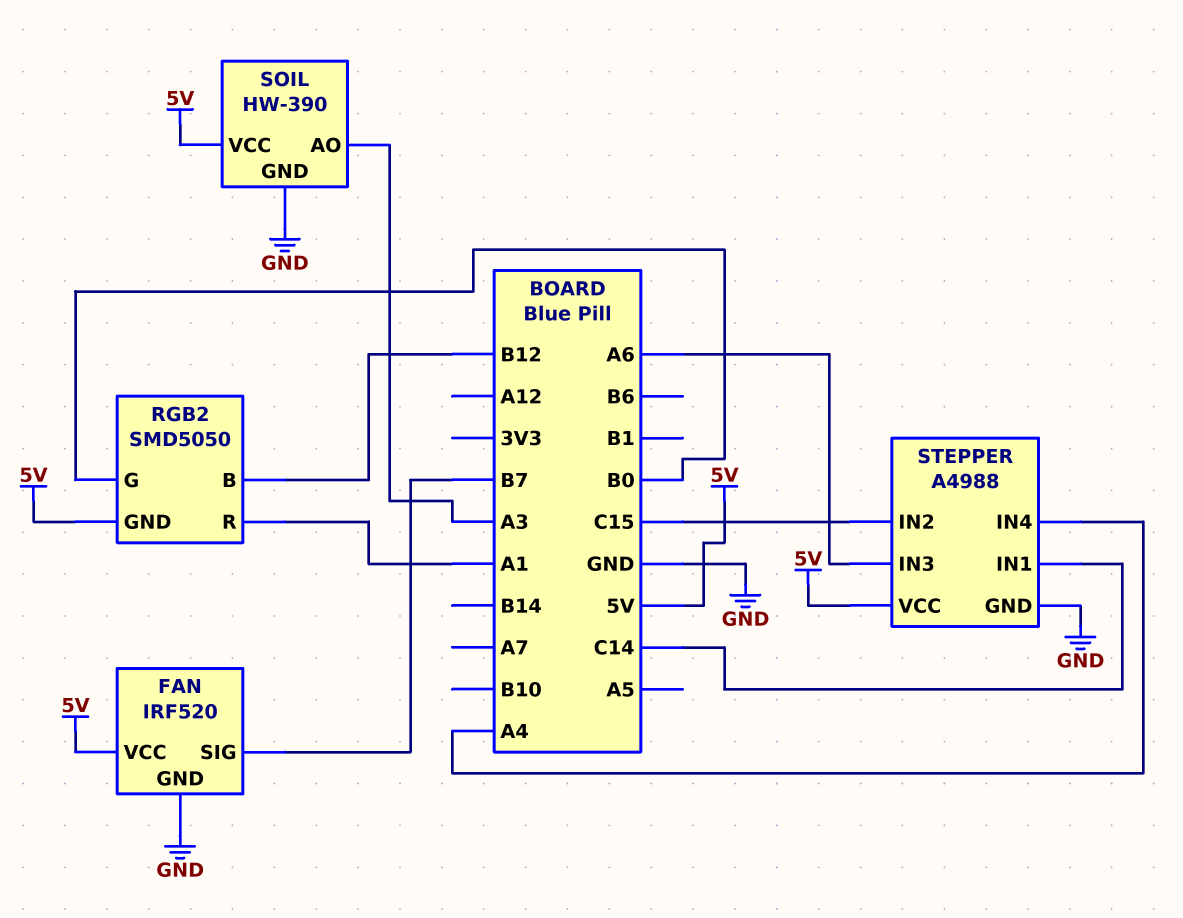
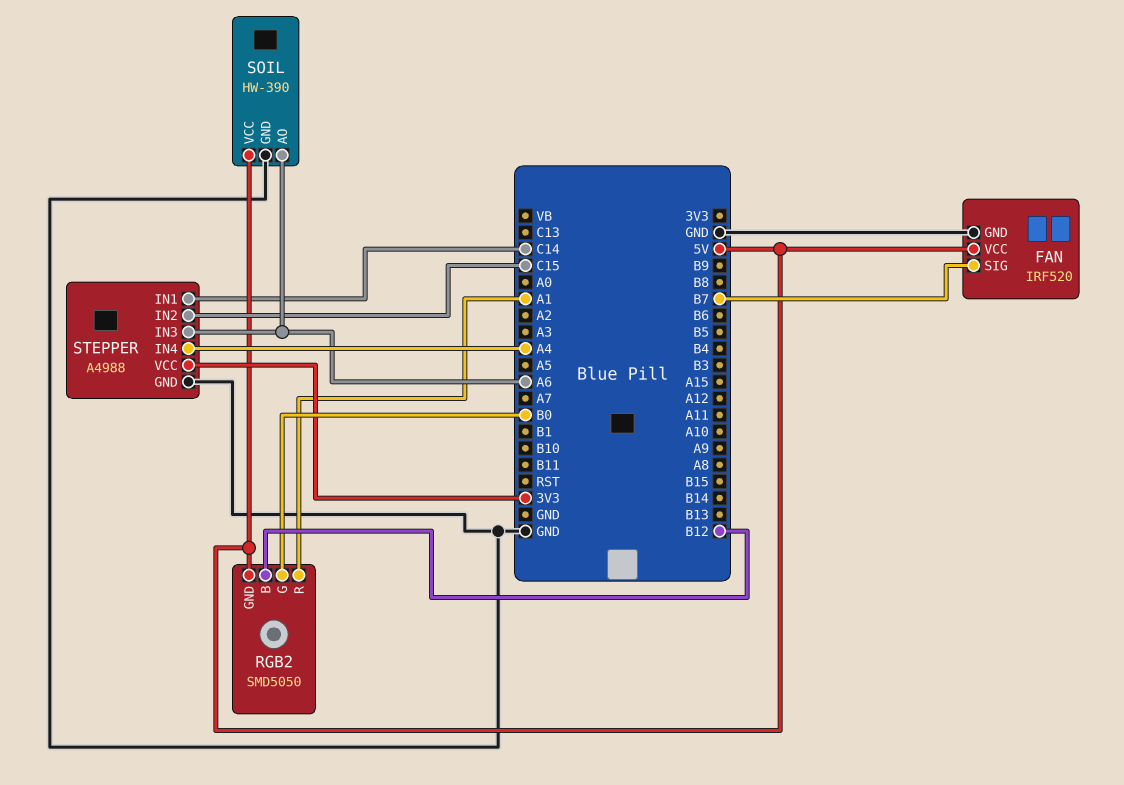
SOIL pin AO: A3 -> A6
STEPPER pin VCC: 5V -> 3V3

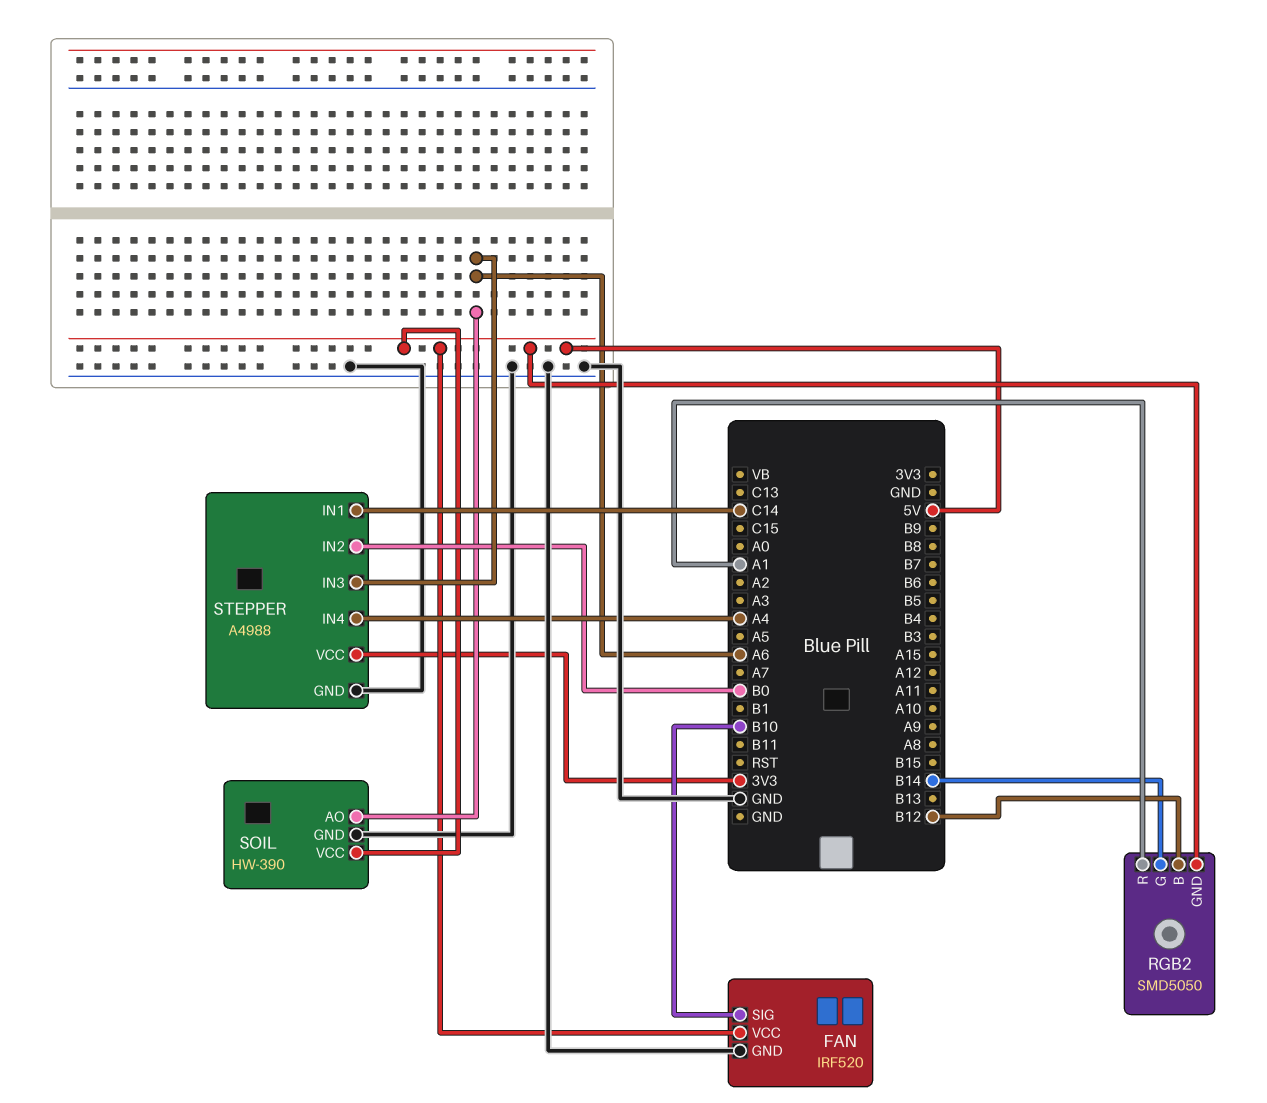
FAN pin SIG: B7 -> B10
RGB2 pin G: B0 -> B14
STEPPER pin IN2: C15 -> B0

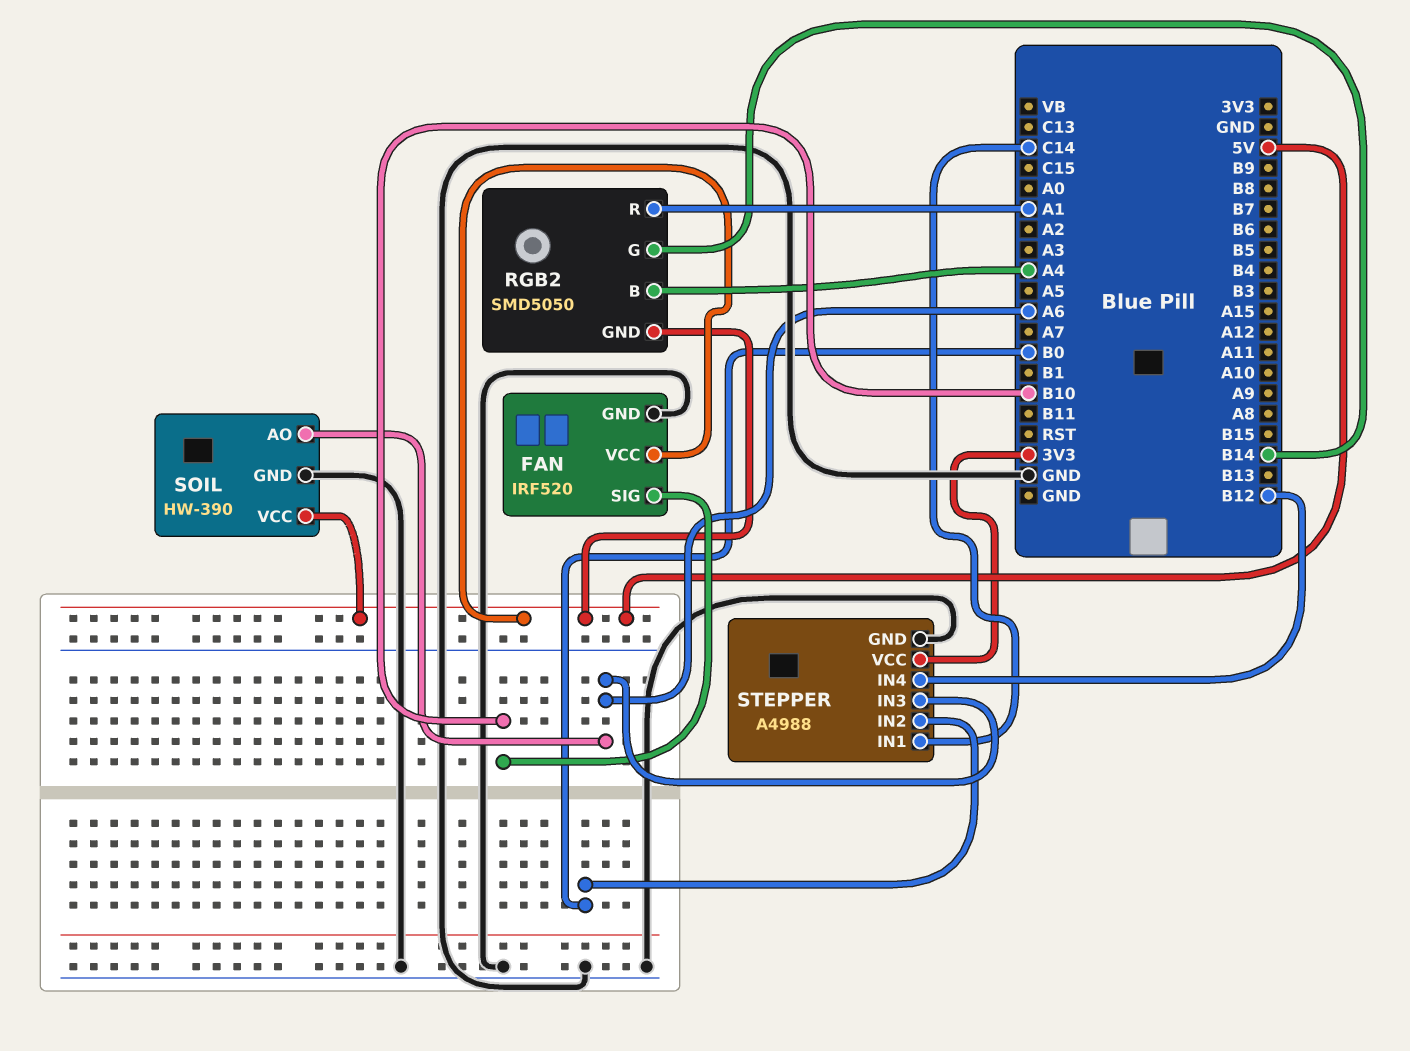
RGB2 pin B: B12 -> A4
STEPPER pin IN4: A4 -> B12

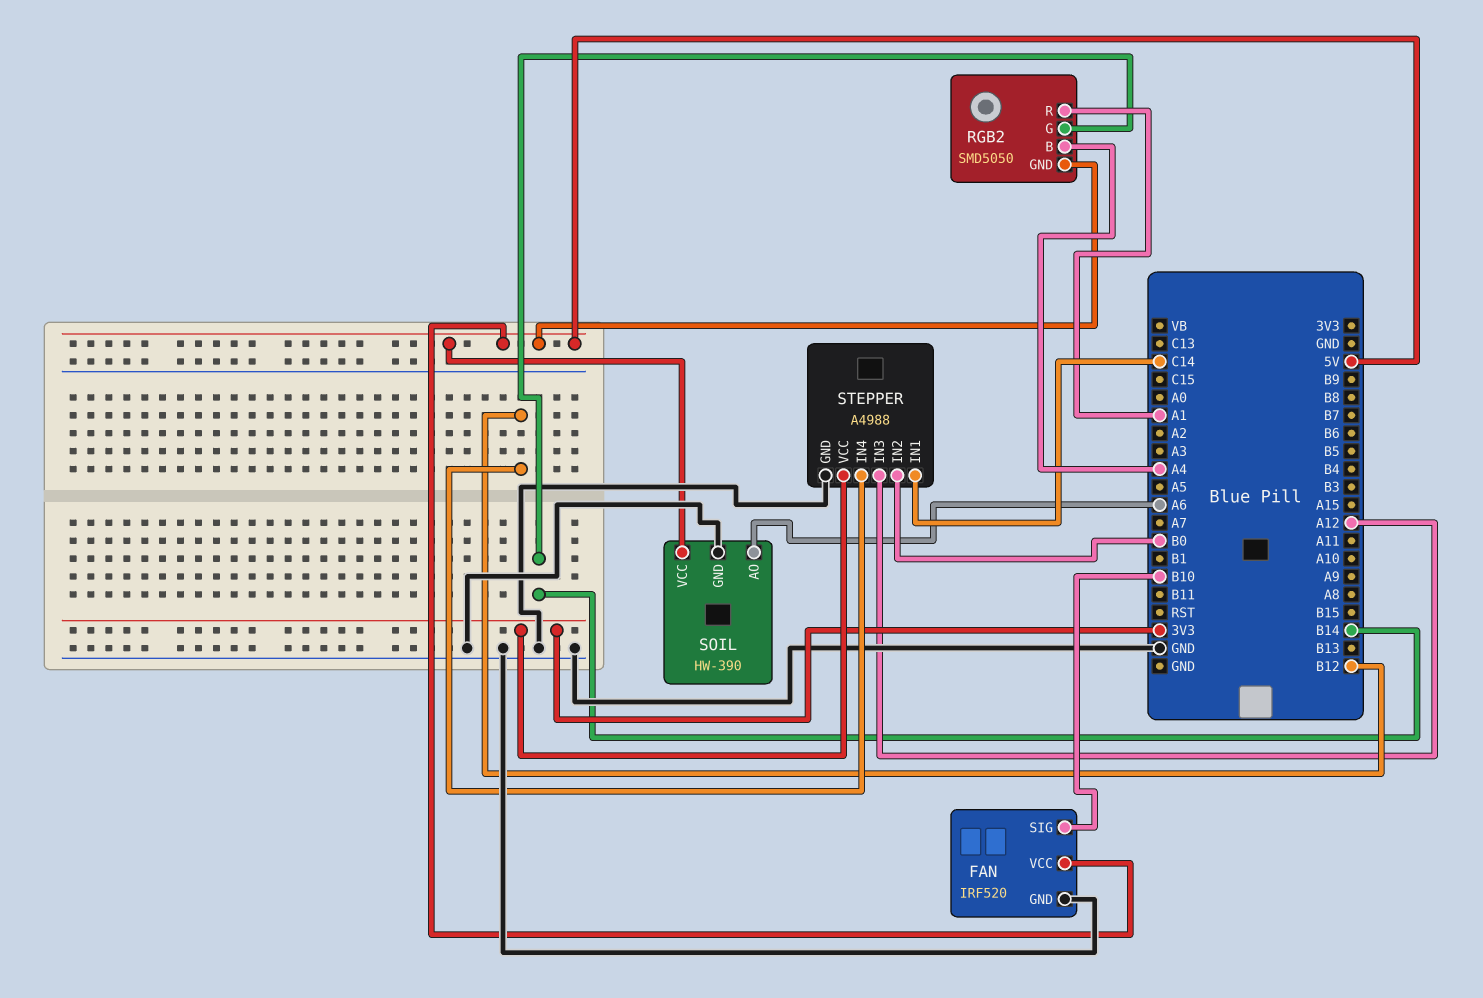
STEPPER pin IN3: A6 -> A12

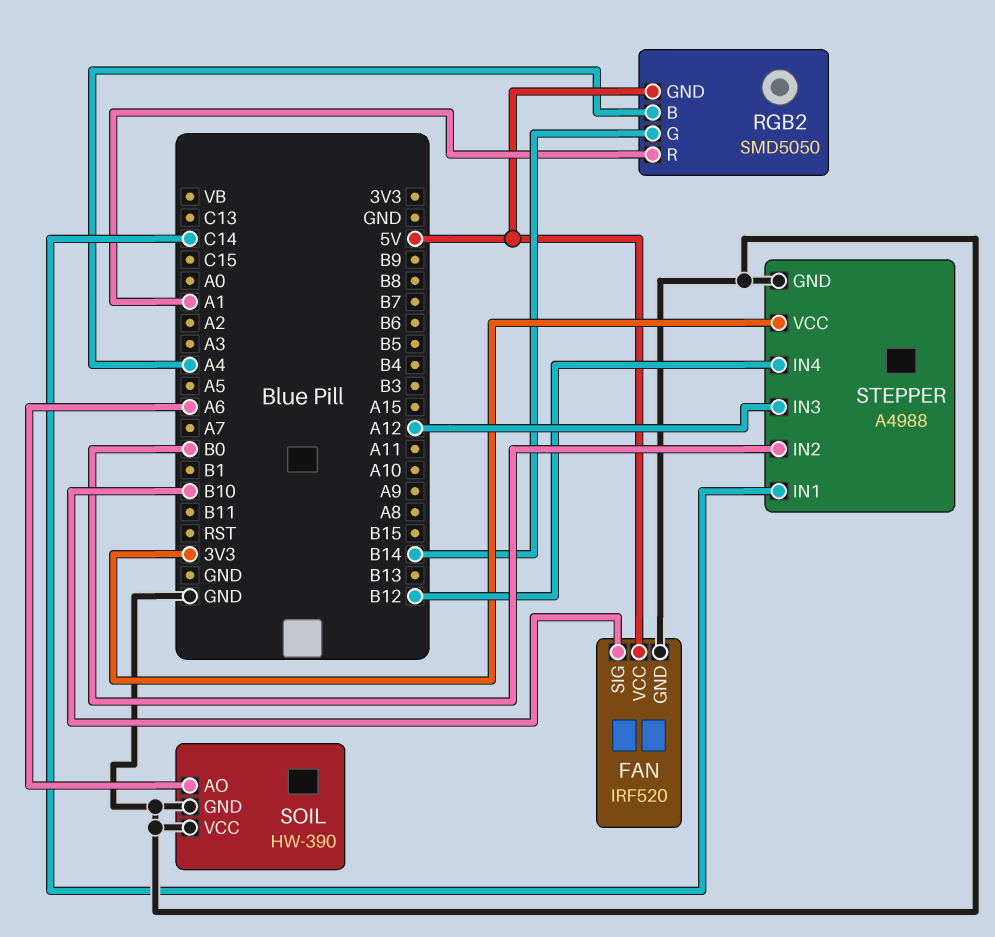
SOIL pin VCC: 5V -> GND

